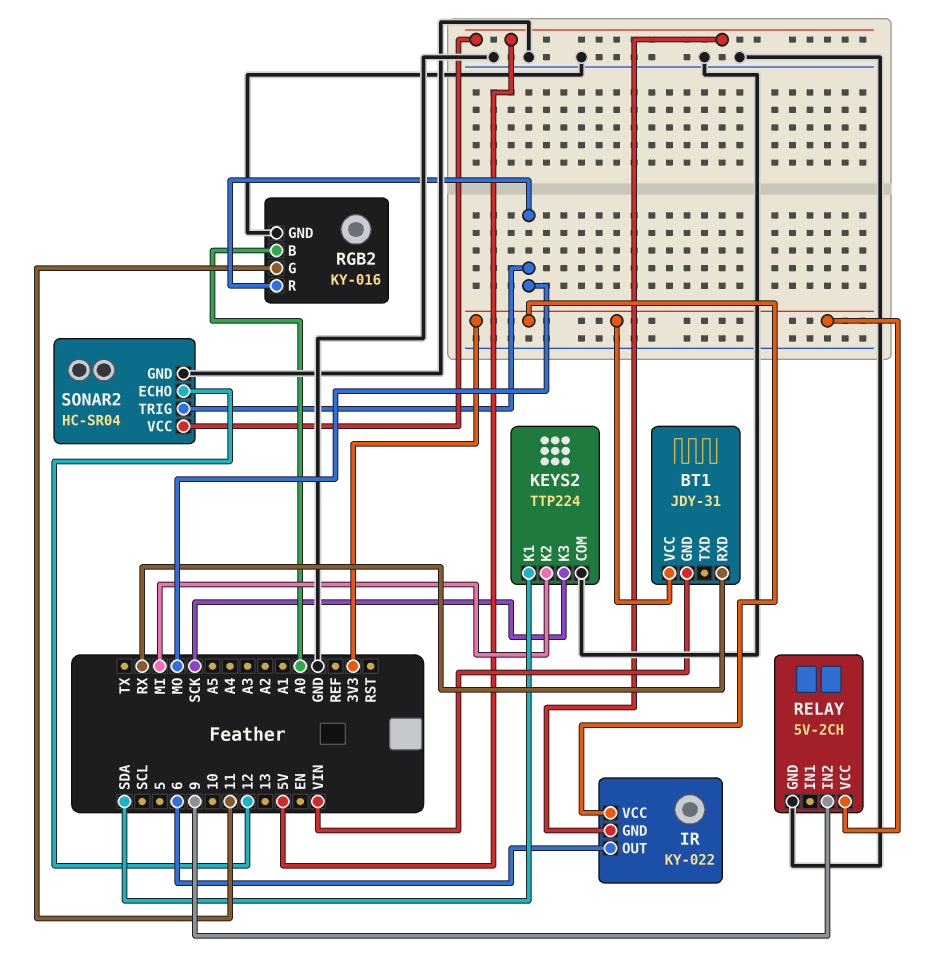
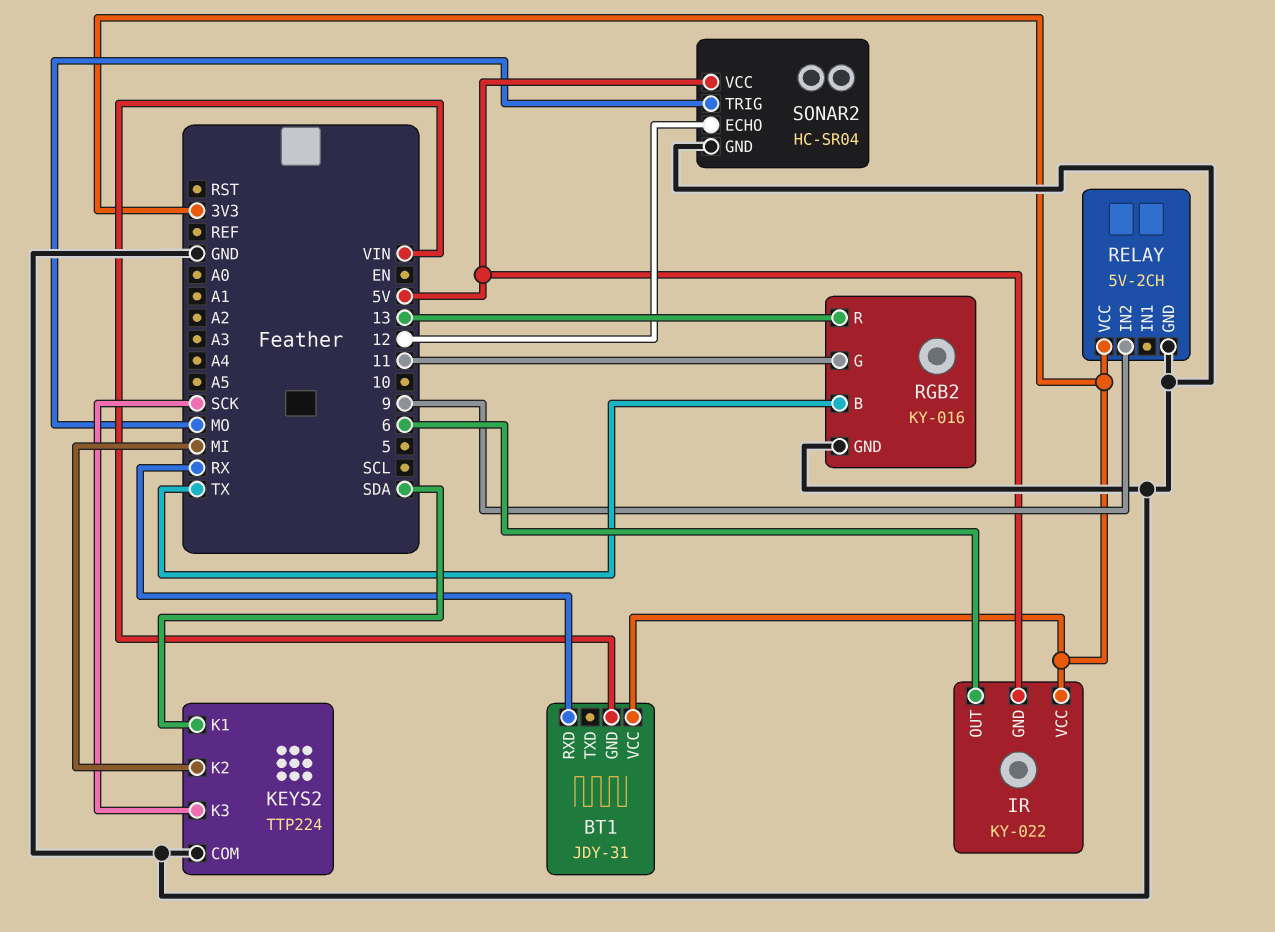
RGB2 pin B: A0 -> TX
RGB2 pin R: MO -> 13

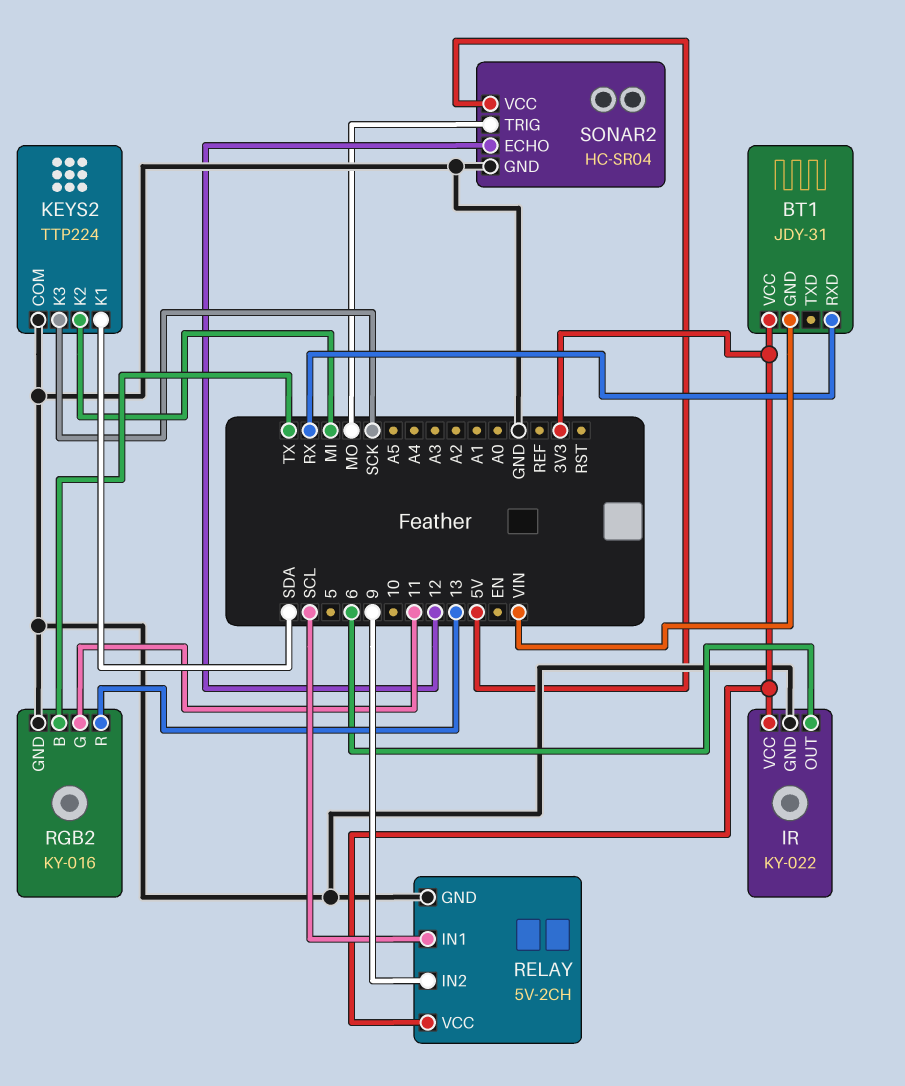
IR pin GND: 5V -> GND
RELAY pin IN1: none -> SCL

